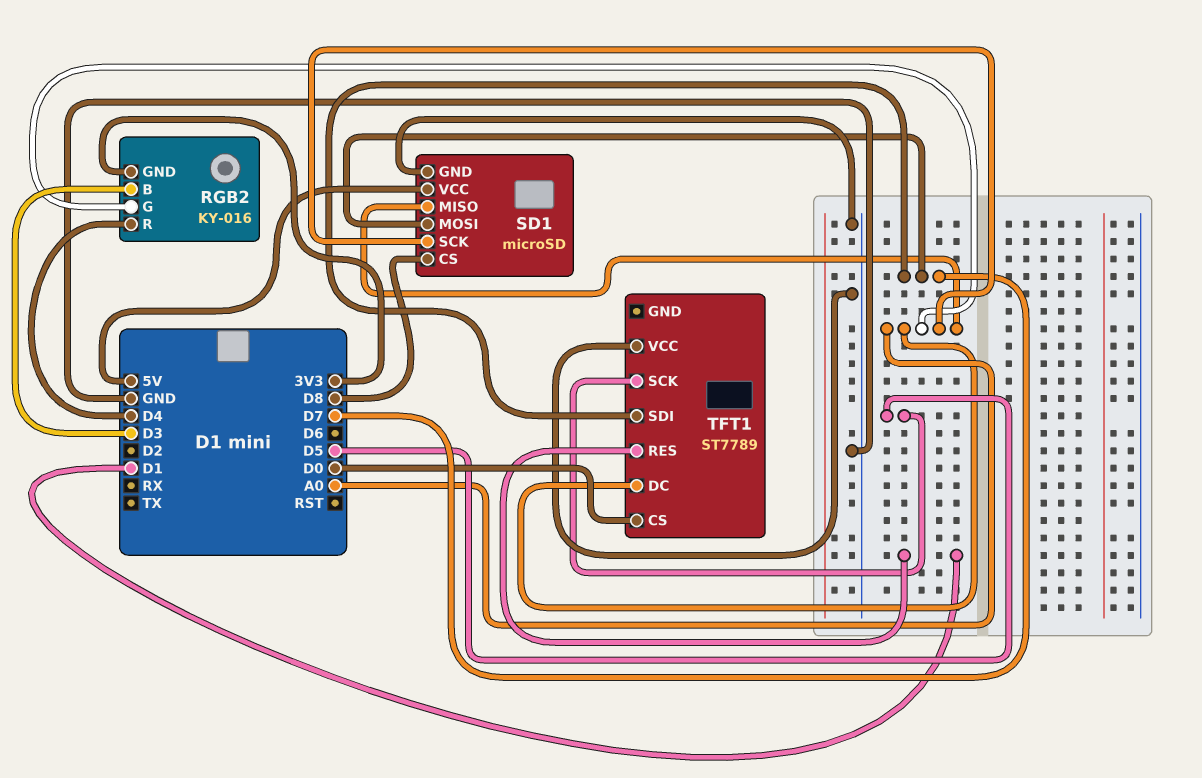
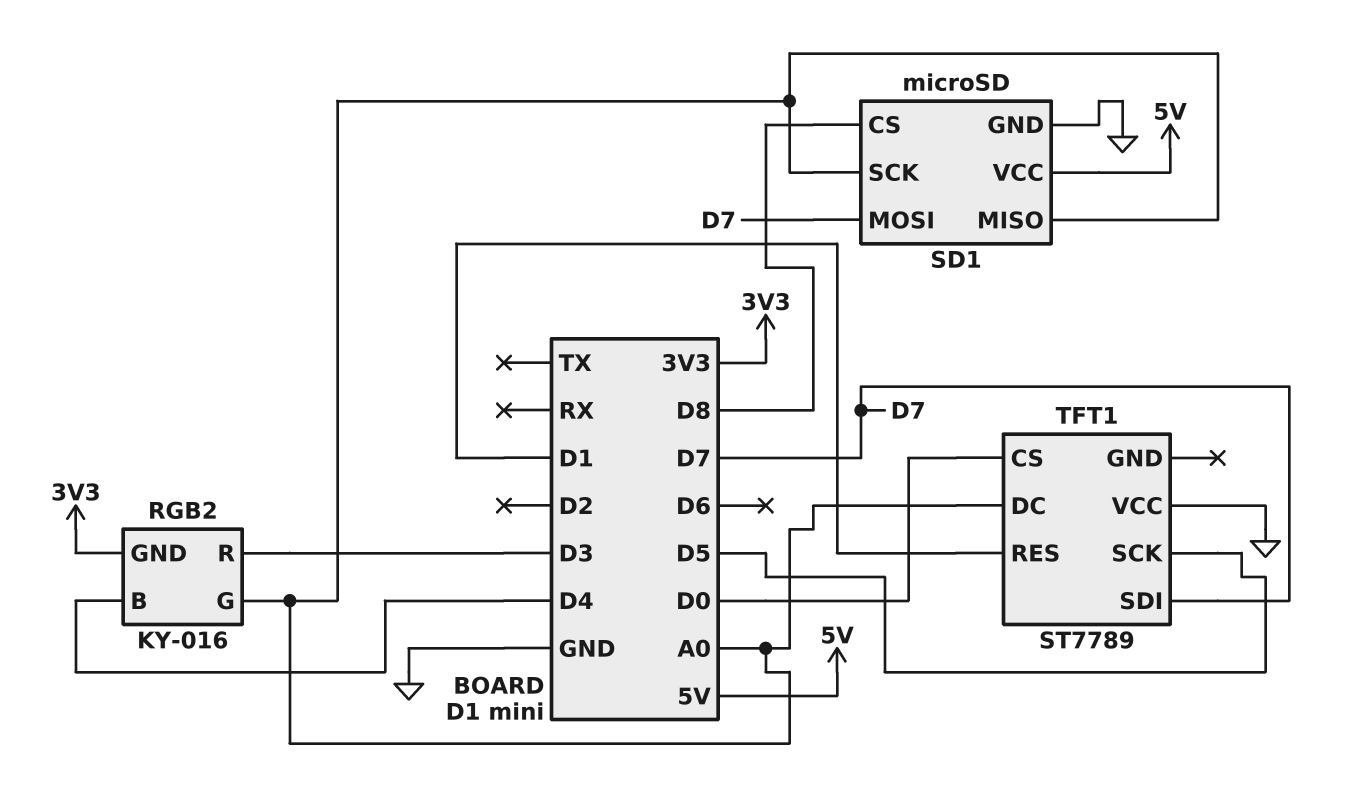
RGB2 pin B: D3 -> D4
RGB2 pin R: D4 -> D3

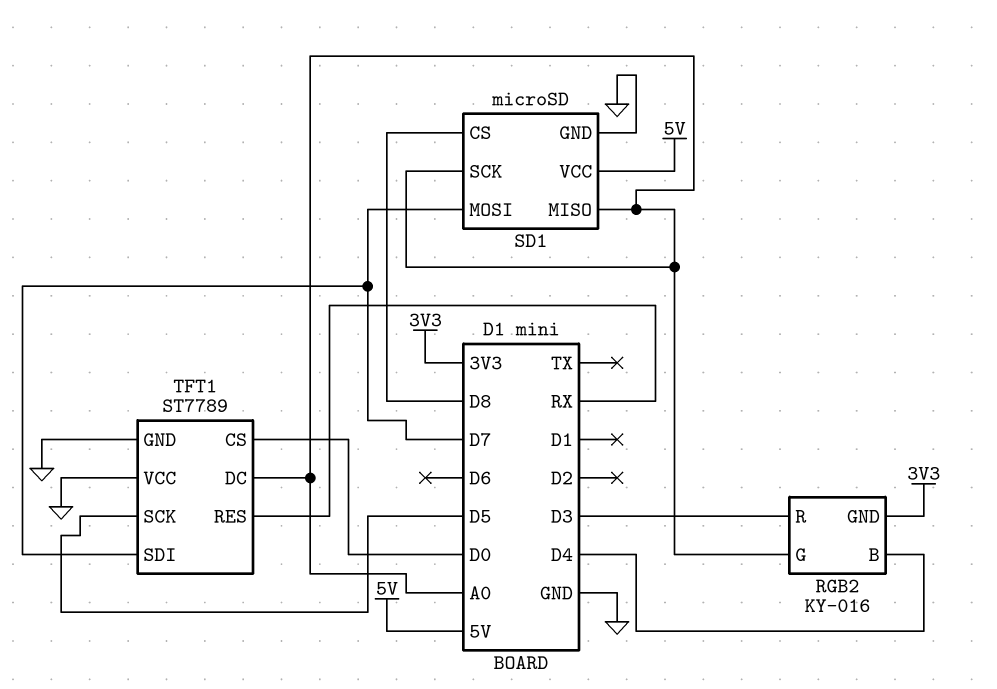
TFT1 pin GND: none -> GND
TFT1 pin RES: D1 -> RX

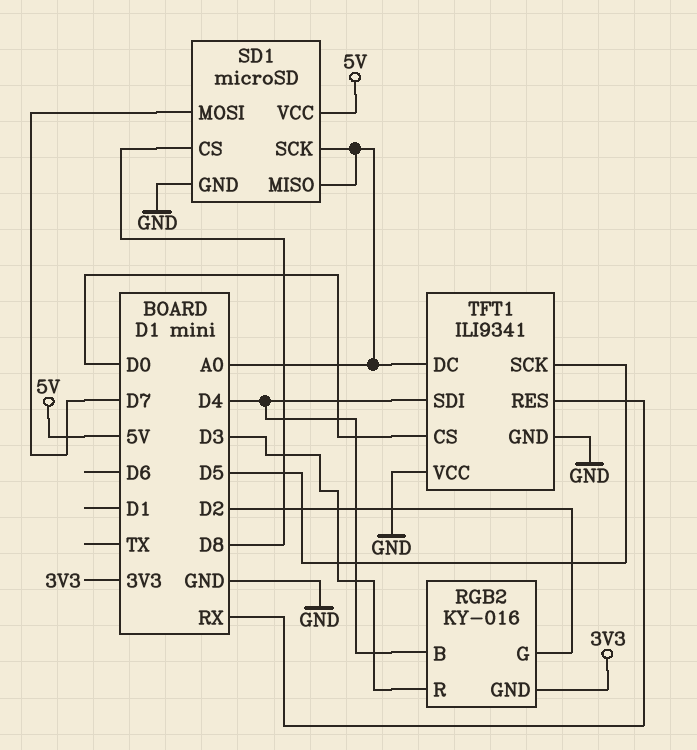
RGB2 pin G: A0 -> D2
TFT1: ST7789 -> ILI9341
TFT1 pin SDI: D7 -> D4

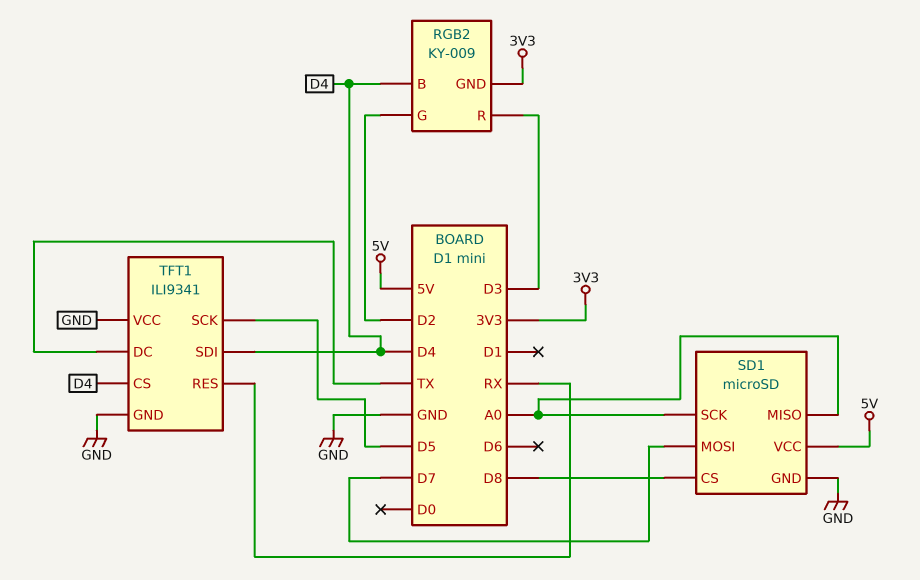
RGB2: KY-016 -> KY-009
TFT1 pin CS: D0 -> D4
TFT1 pin DC: A0 -> TX

